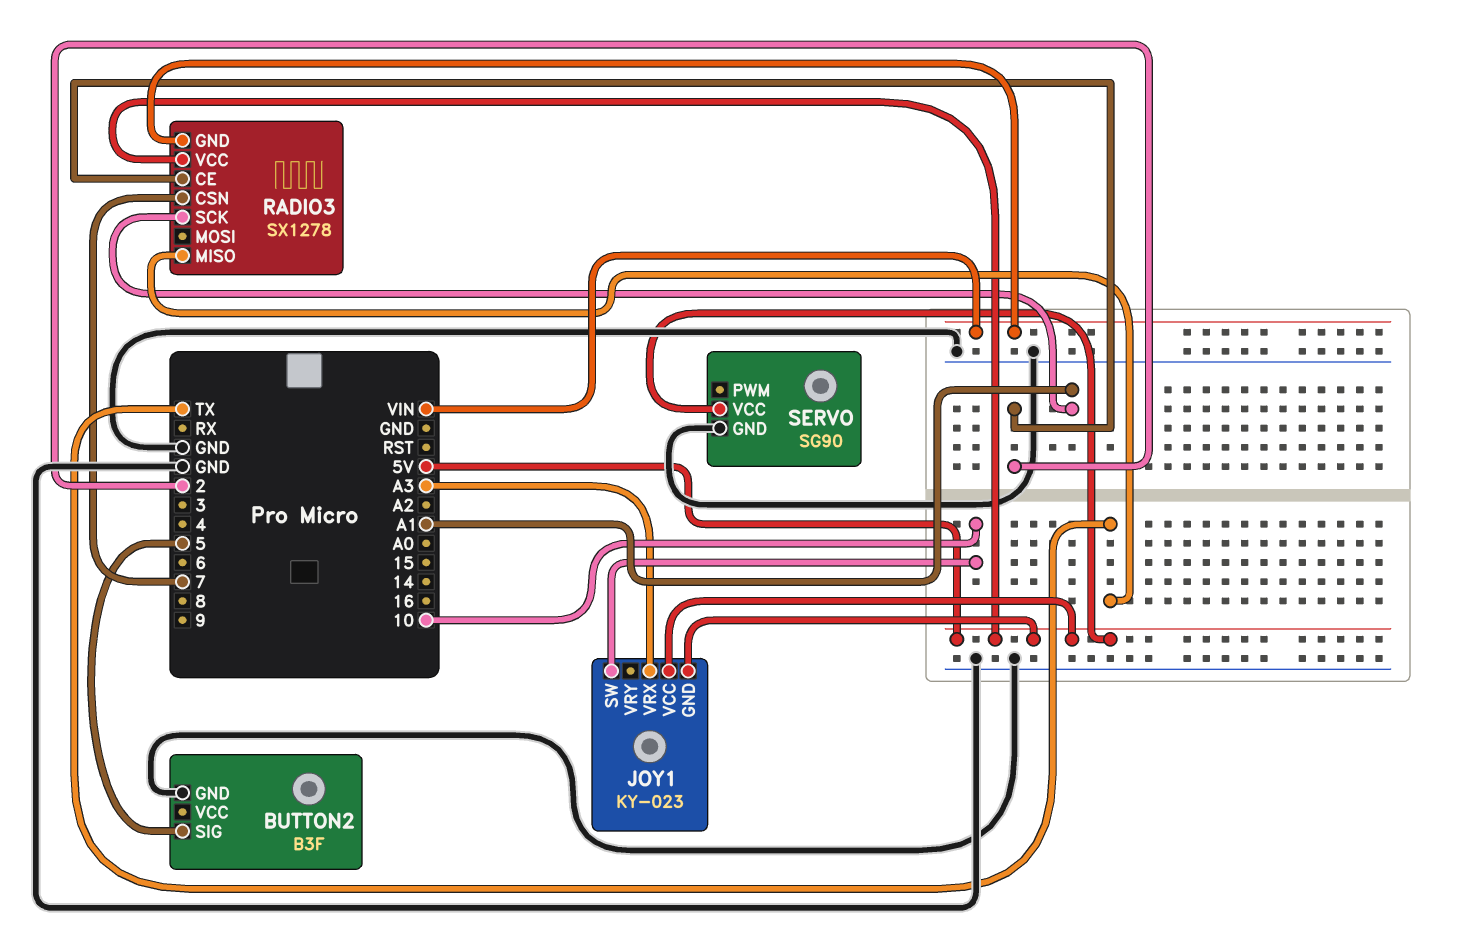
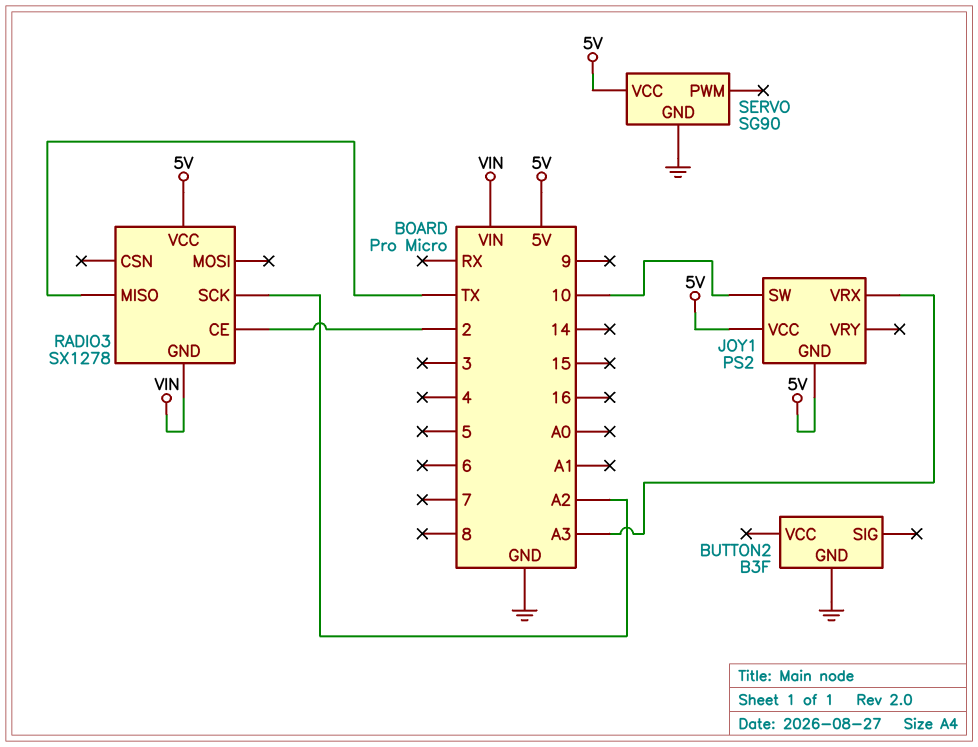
BUTTON2 pin SIG: 5 -> none
JOY1: KY-023 -> PS2
RADIO3 pin CSN: 7 -> none
RADIO3 pin SCK: A1 -> A2

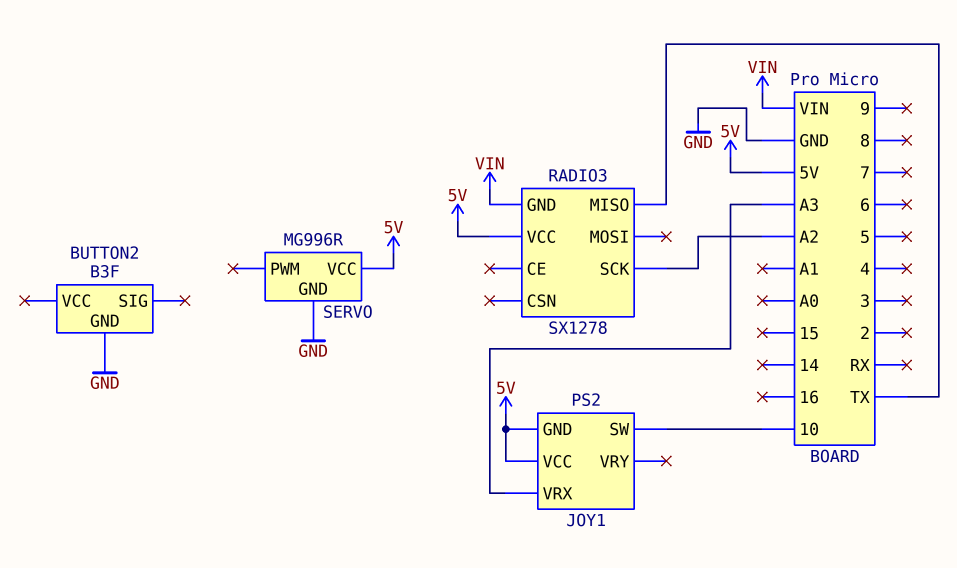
RADIO3 pin CE: 2 -> none
SERVO: SG90 -> MG996R

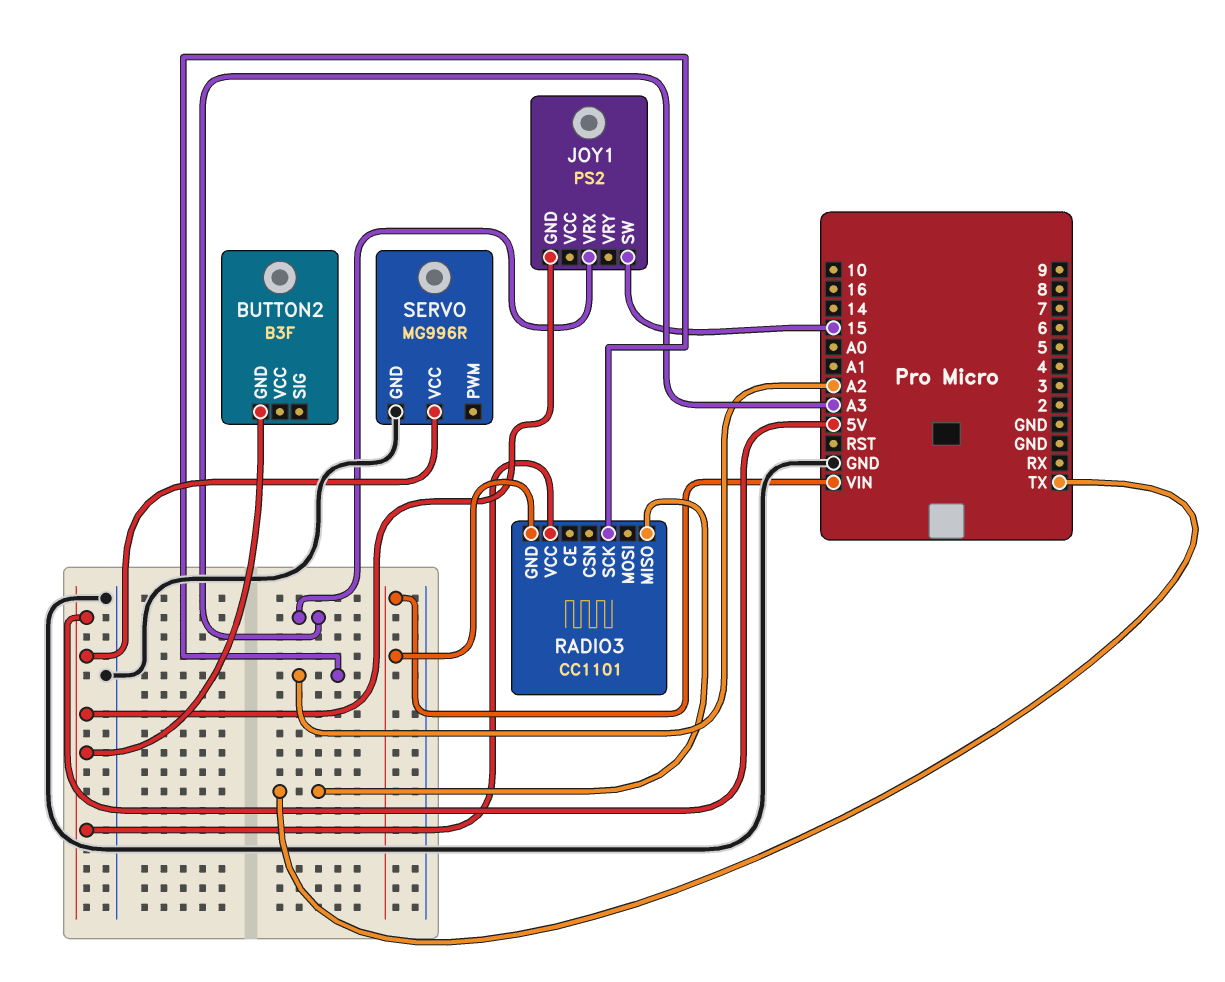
BUTTON2 pin GND: GND -> 5V
JOY1 pin SW: 10 -> 15
JOY1 pin VCC: 5V -> none
RADIO3: SX1278 -> CC1101

